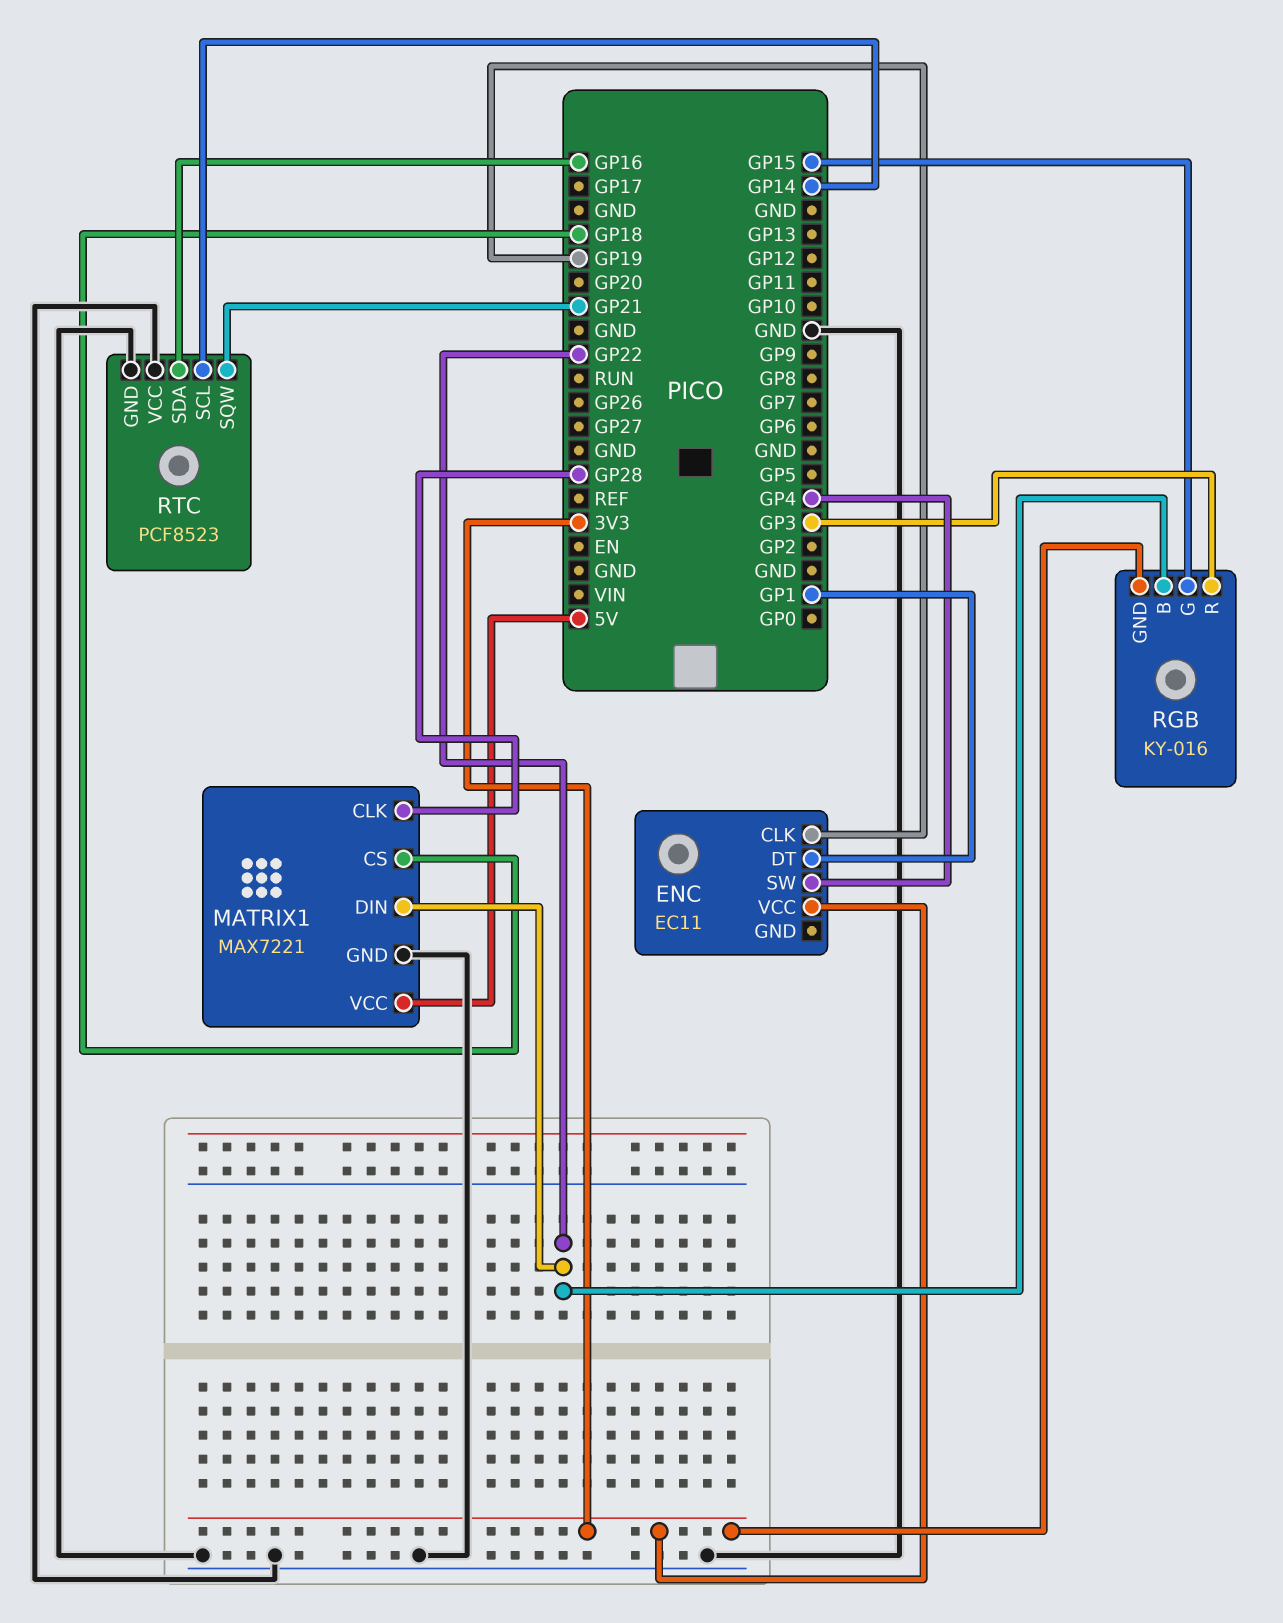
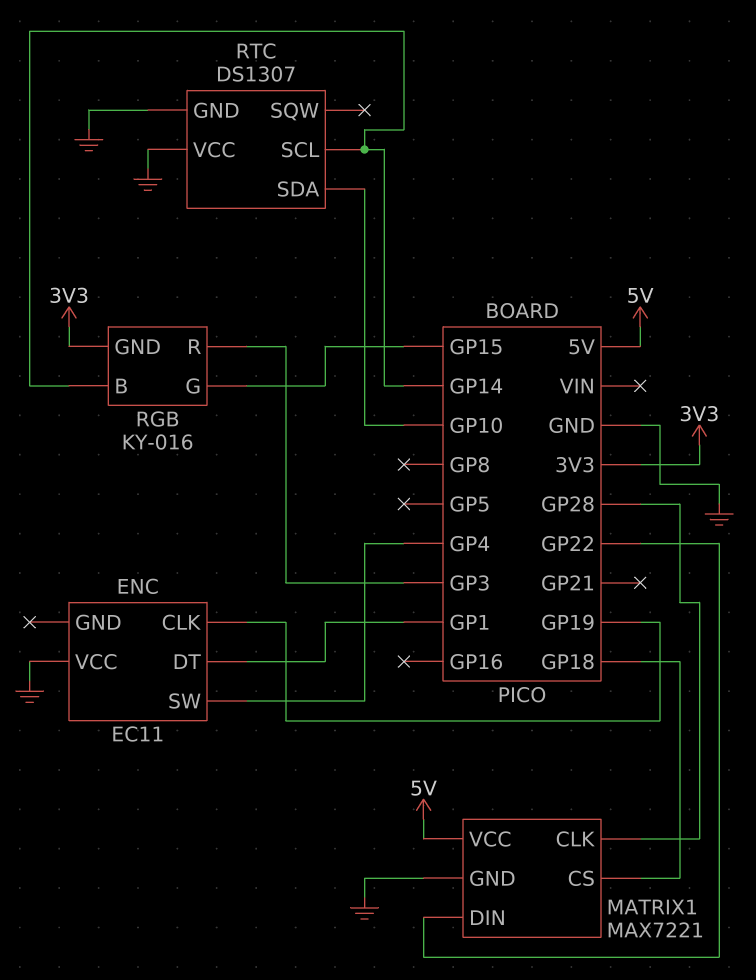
ENC pin VCC: 3V3 -> GND
RGB pin B: GP22 -> GP14
RTC: PCF8523 -> DS1307
RTC pin SDA: GP16 -> GP10
RTC pin SQW: GP21 -> none

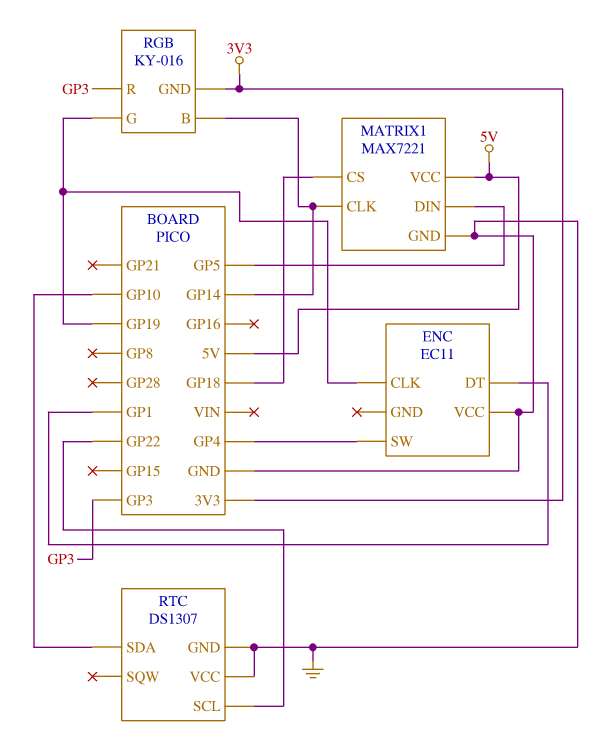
MATRIX1 pin CLK: GP28 -> GP14
MATRIX1 pin DIN: GP22 -> GP5
RGB pin G: GP15 -> GP19
RTC pin SCL: GP14 -> GP22

